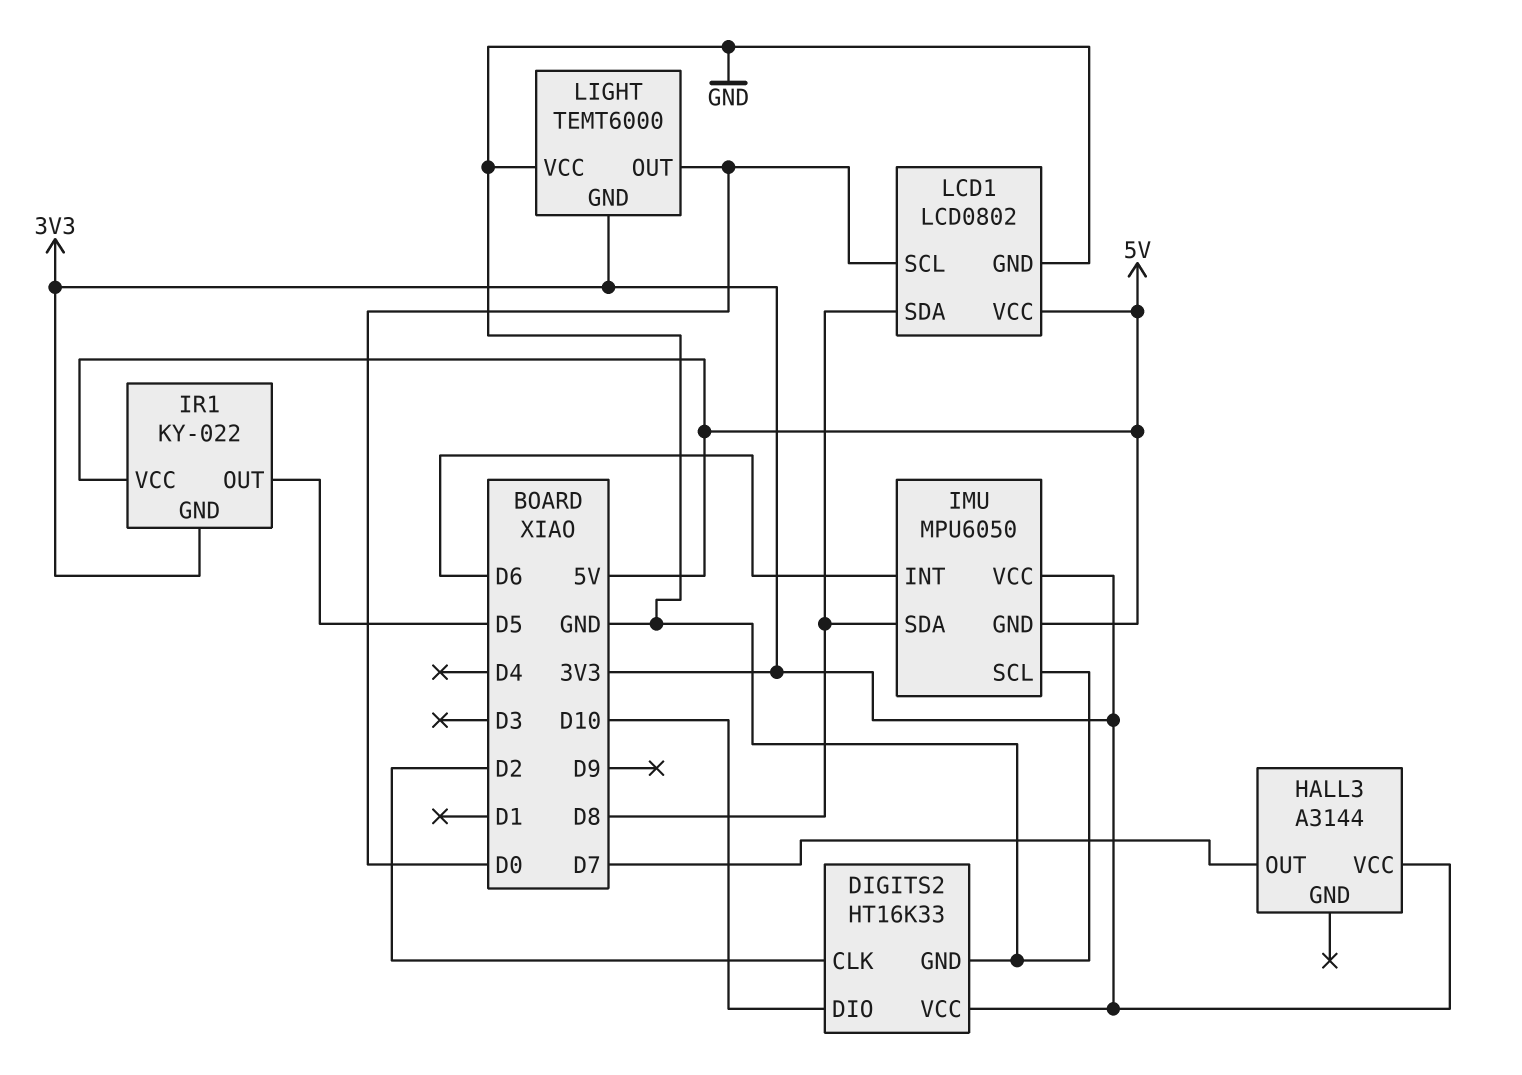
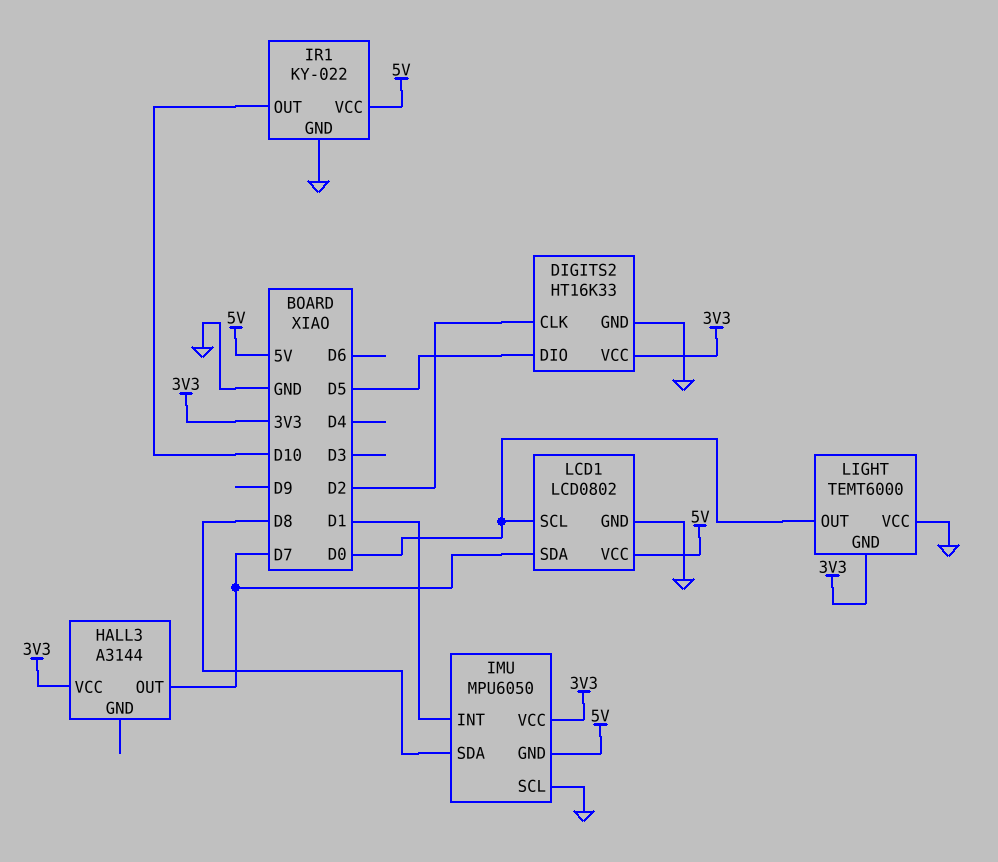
DIGITS2 pin DIO: D10 -> D5
IMU pin INT: D6 -> D1
IR1 pin GND: 3V3 -> GND
IR1 pin OUT: D5 -> D10
LCD1 pin SDA: D8 -> D7

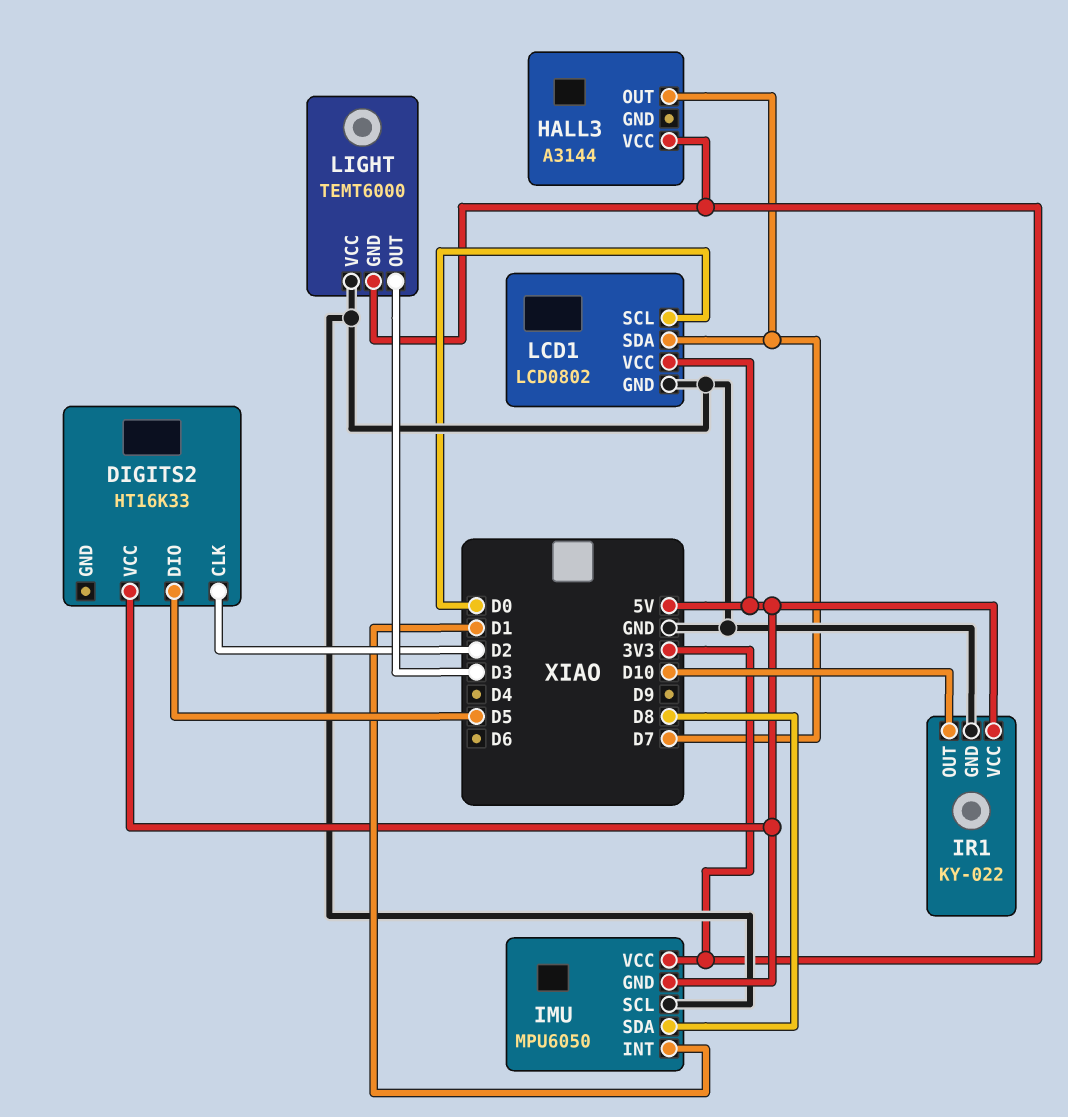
DIGITS2 pin GND: GND -> none
DIGITS2 pin VCC: 3V3 -> 5V
LIGHT pin OUT: D0 -> D3

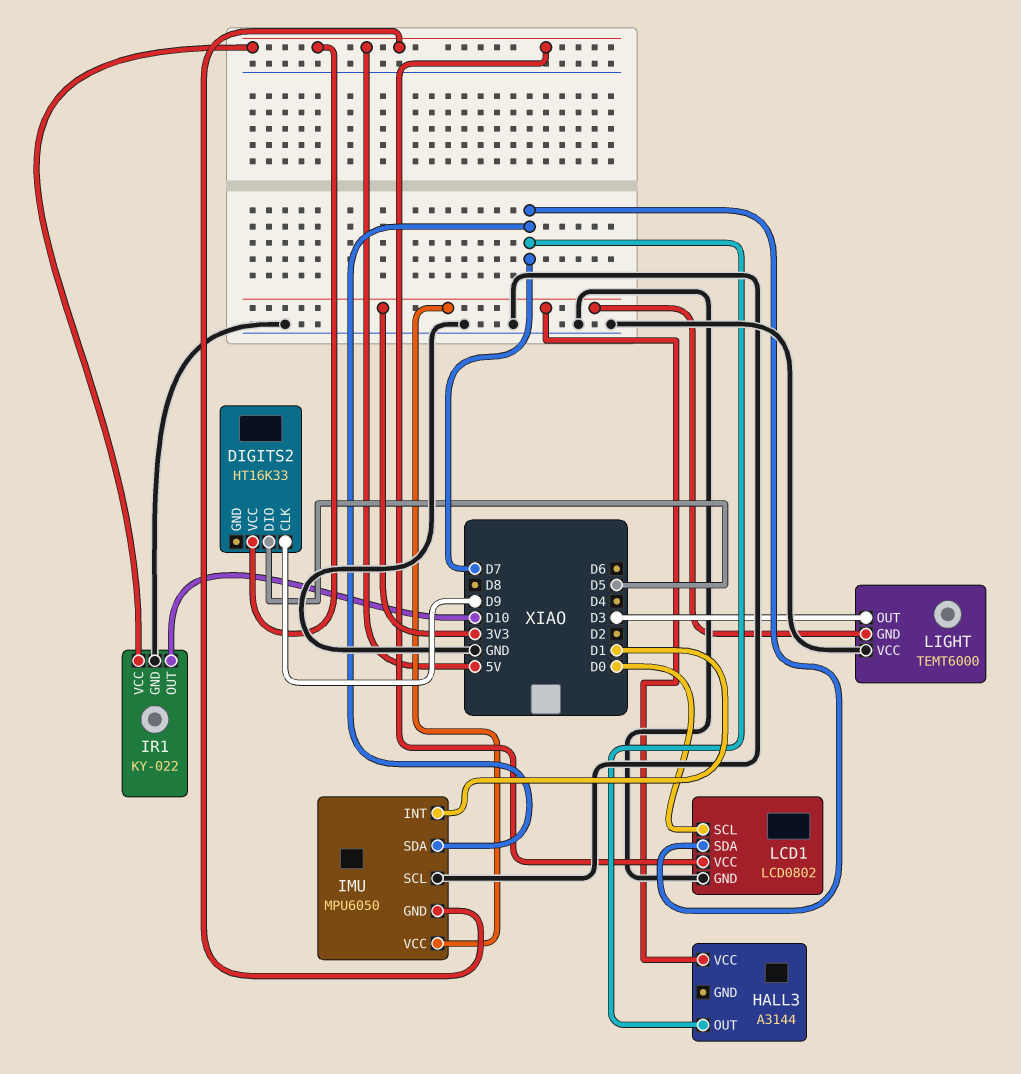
DIGITS2 pin CLK: D2 -> D9
IMU pin SDA: D8 -> D7

